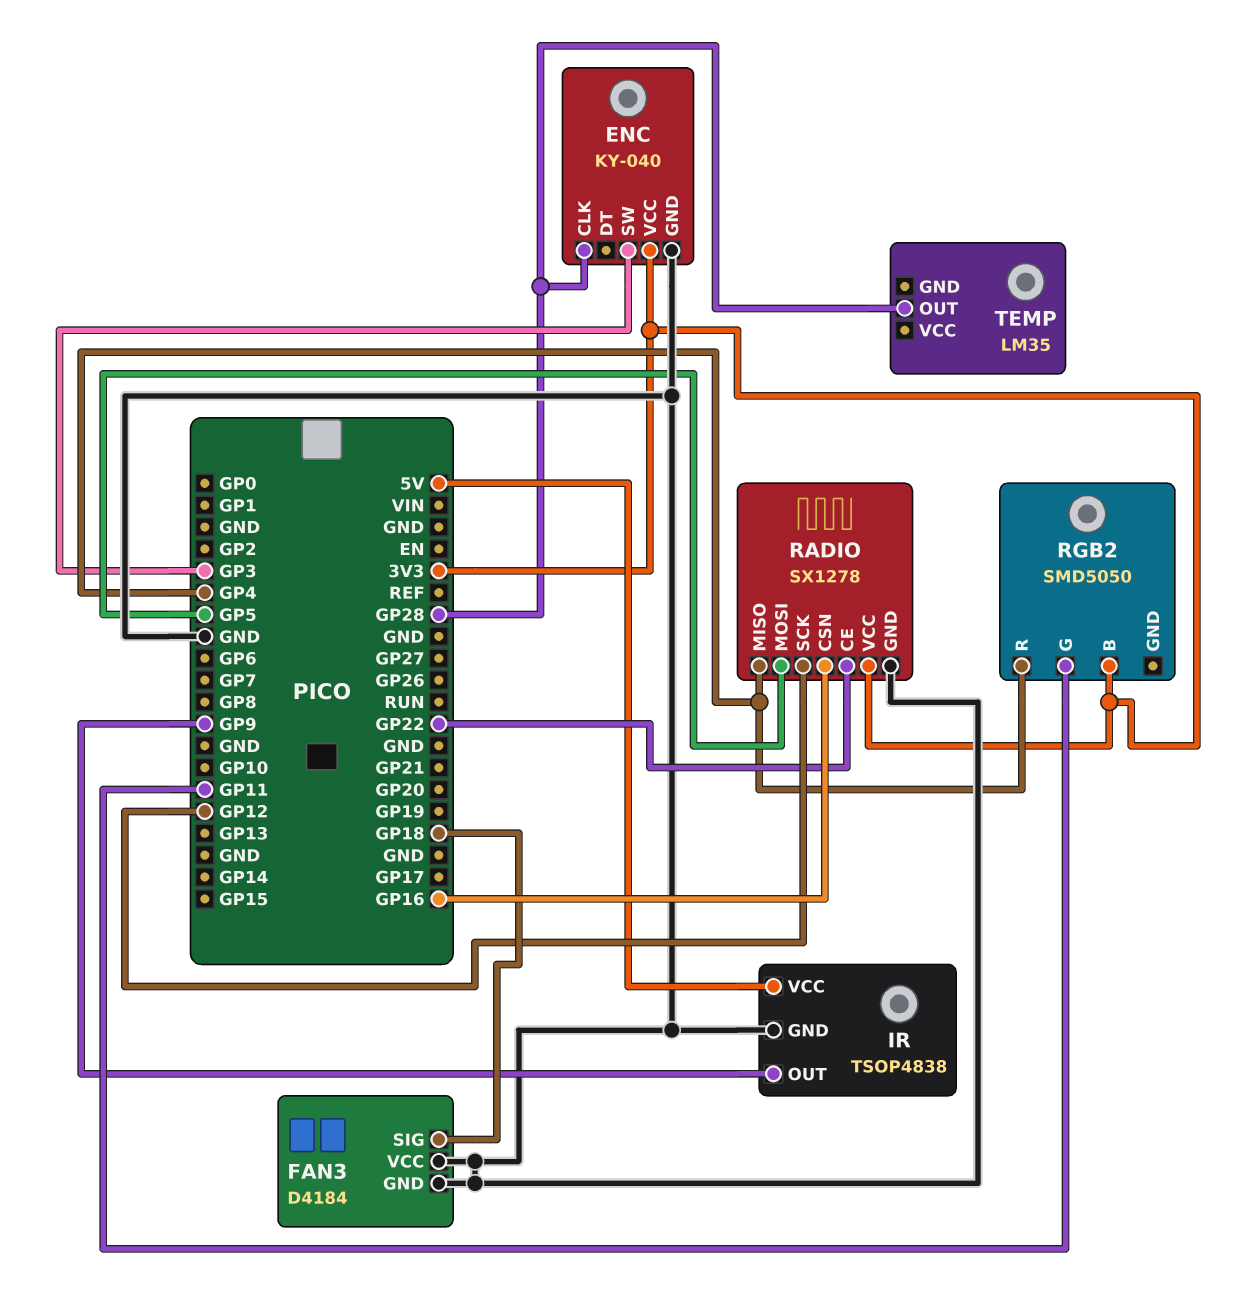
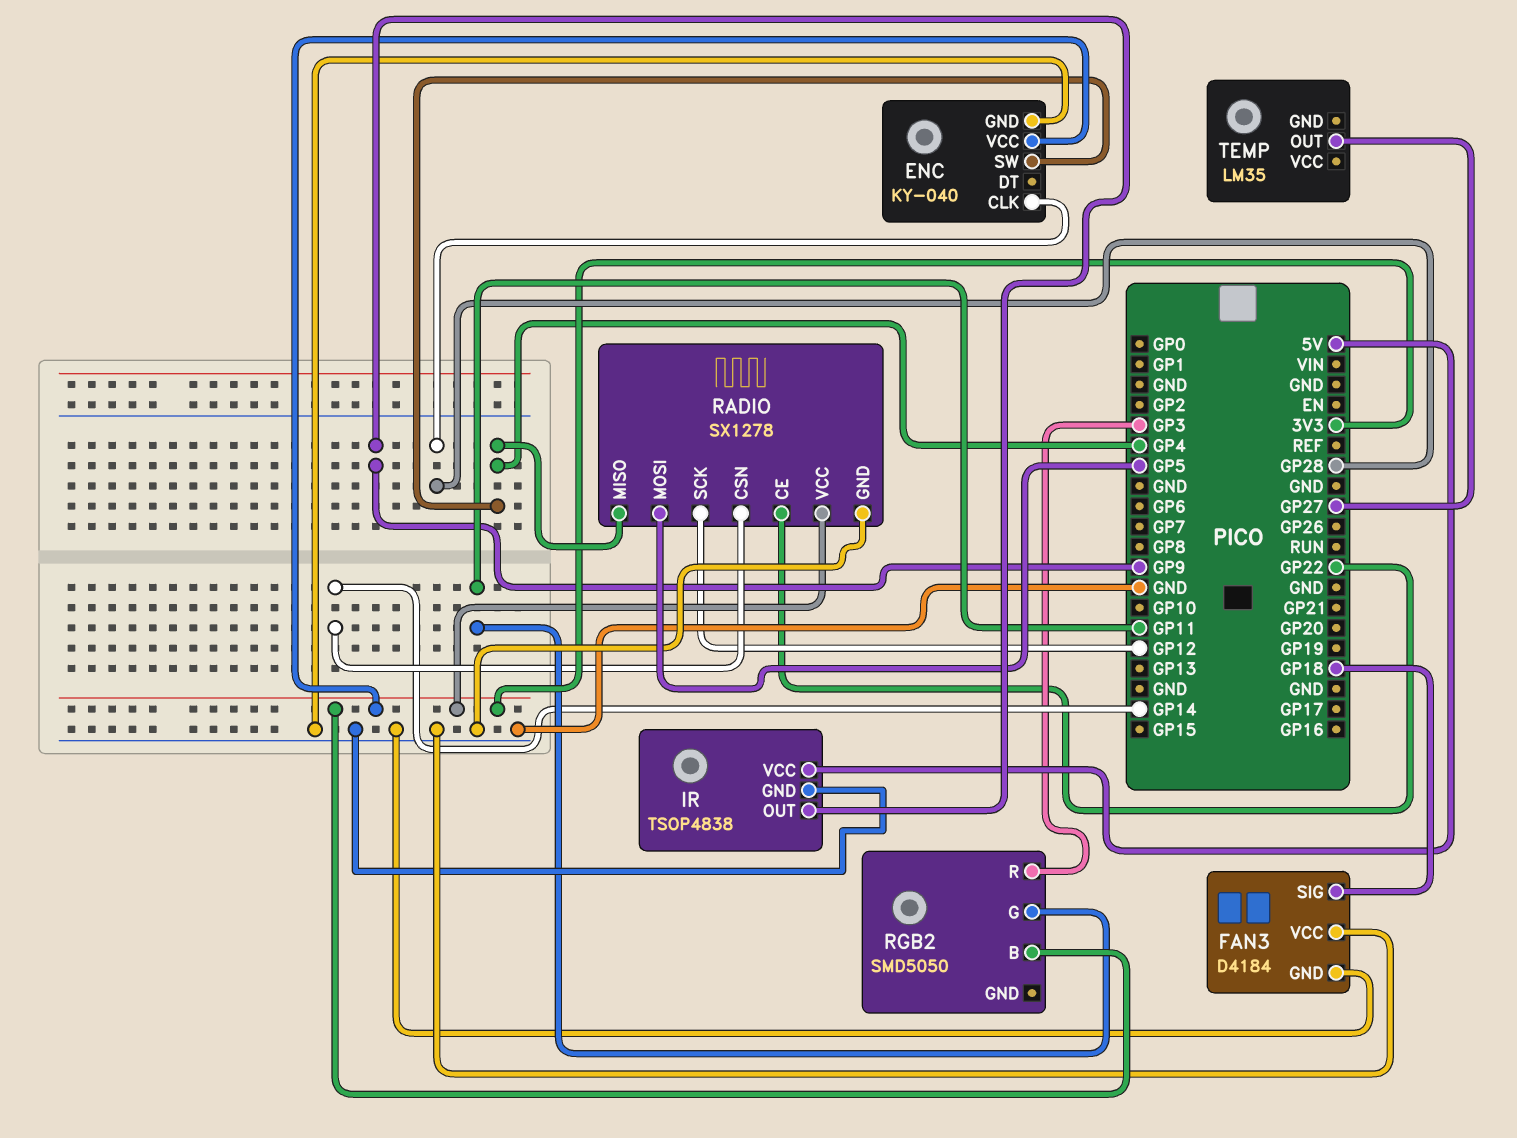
ENC pin SW: GP3 -> GP4
RADIO pin CSN: GP16 -> GP14
RGB2 pin R: GP4 -> GP3
TEMP pin OUT: GP28 -> GP27

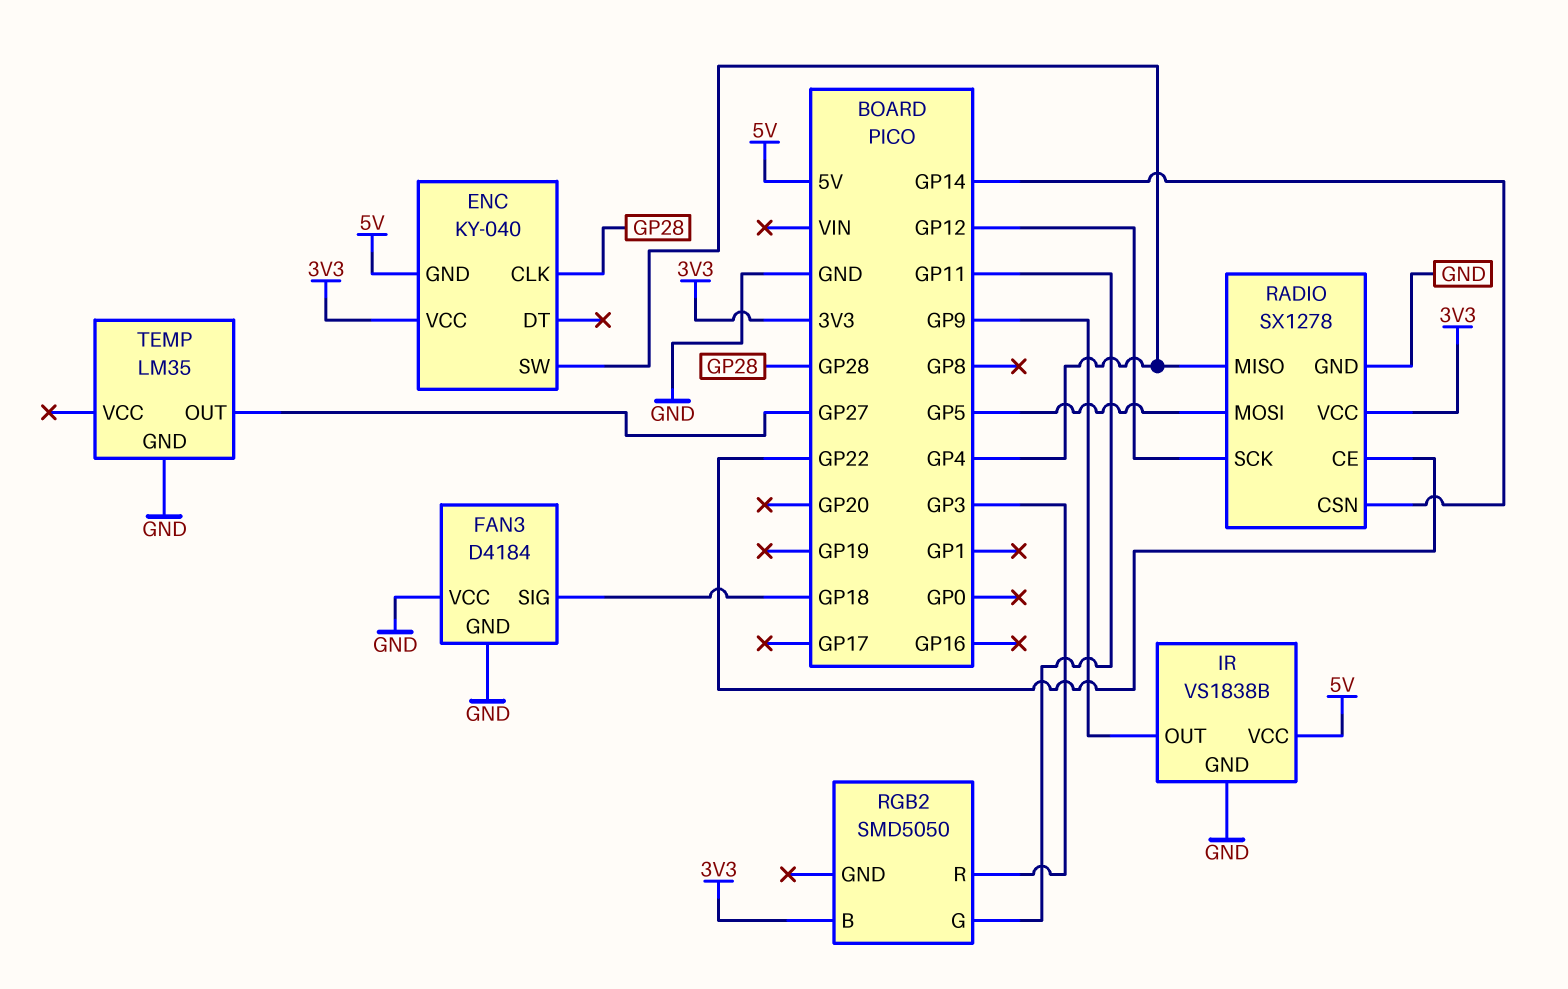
ENC pin GND: GND -> 5V
IR: TSOP4838 -> VS1838B
TEMP pin GND: none -> GND

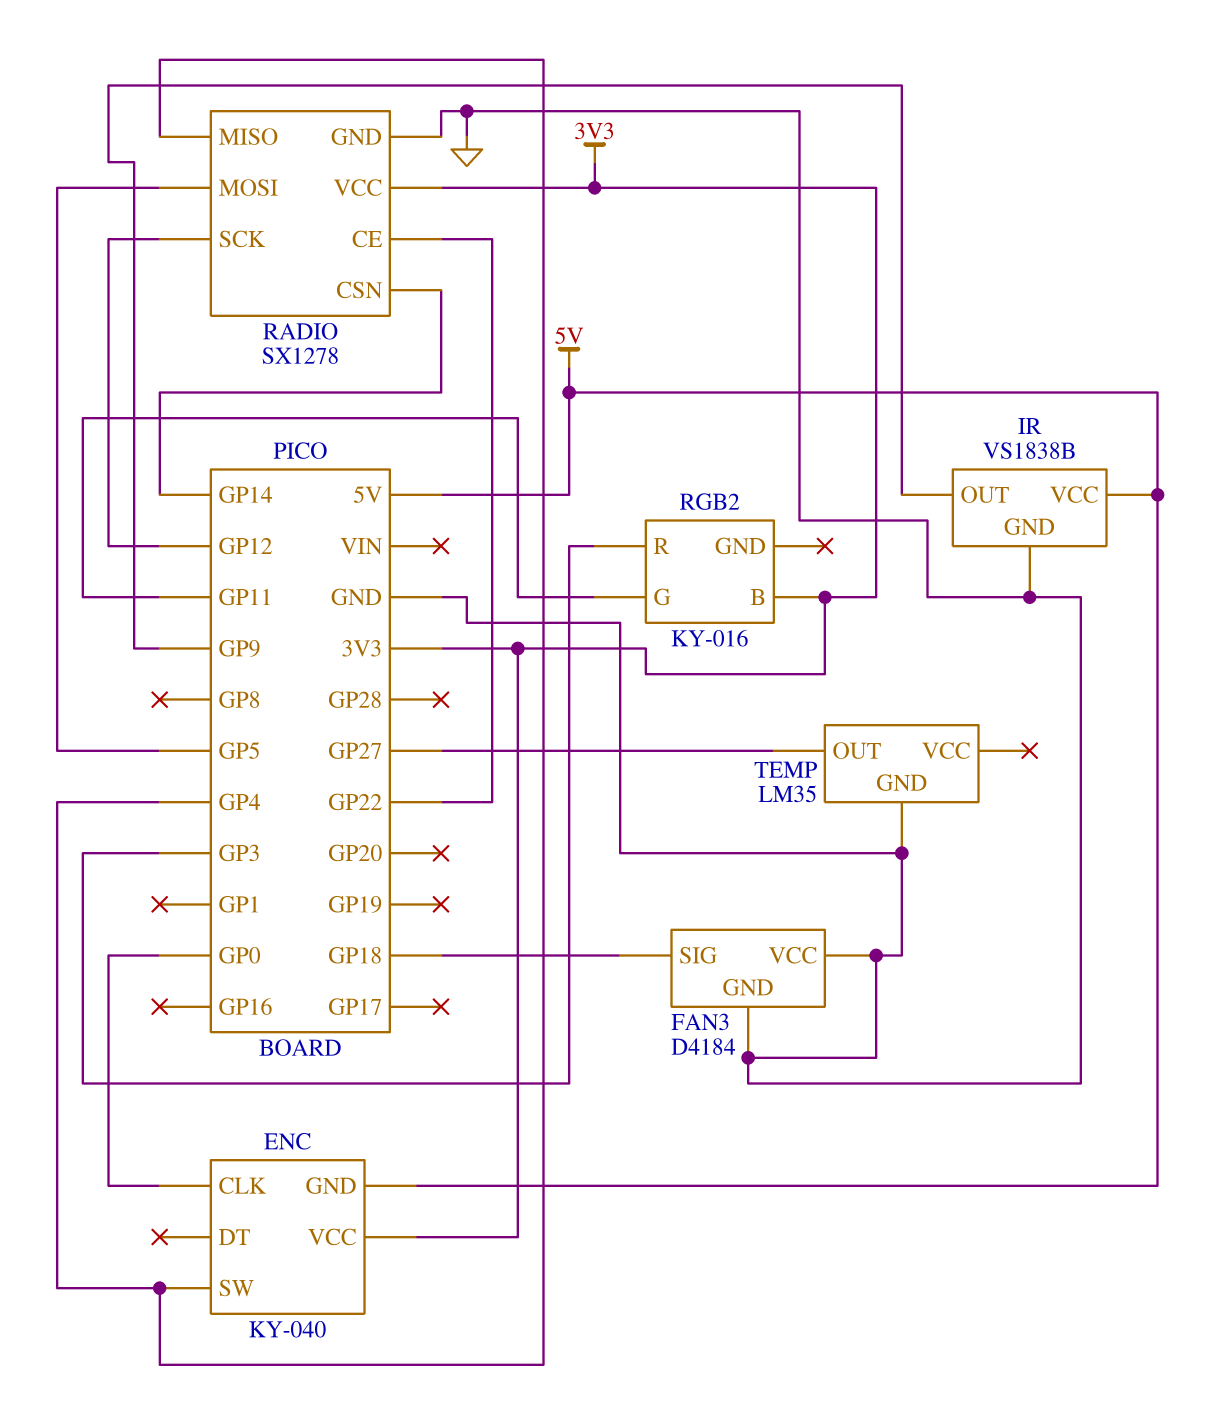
ENC pin CLK: GP28 -> GP0
RGB2: SMD5050 -> KY-016

